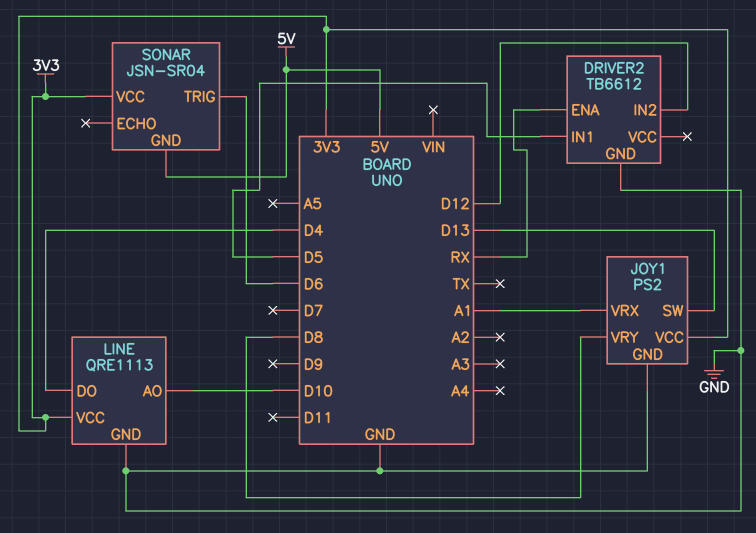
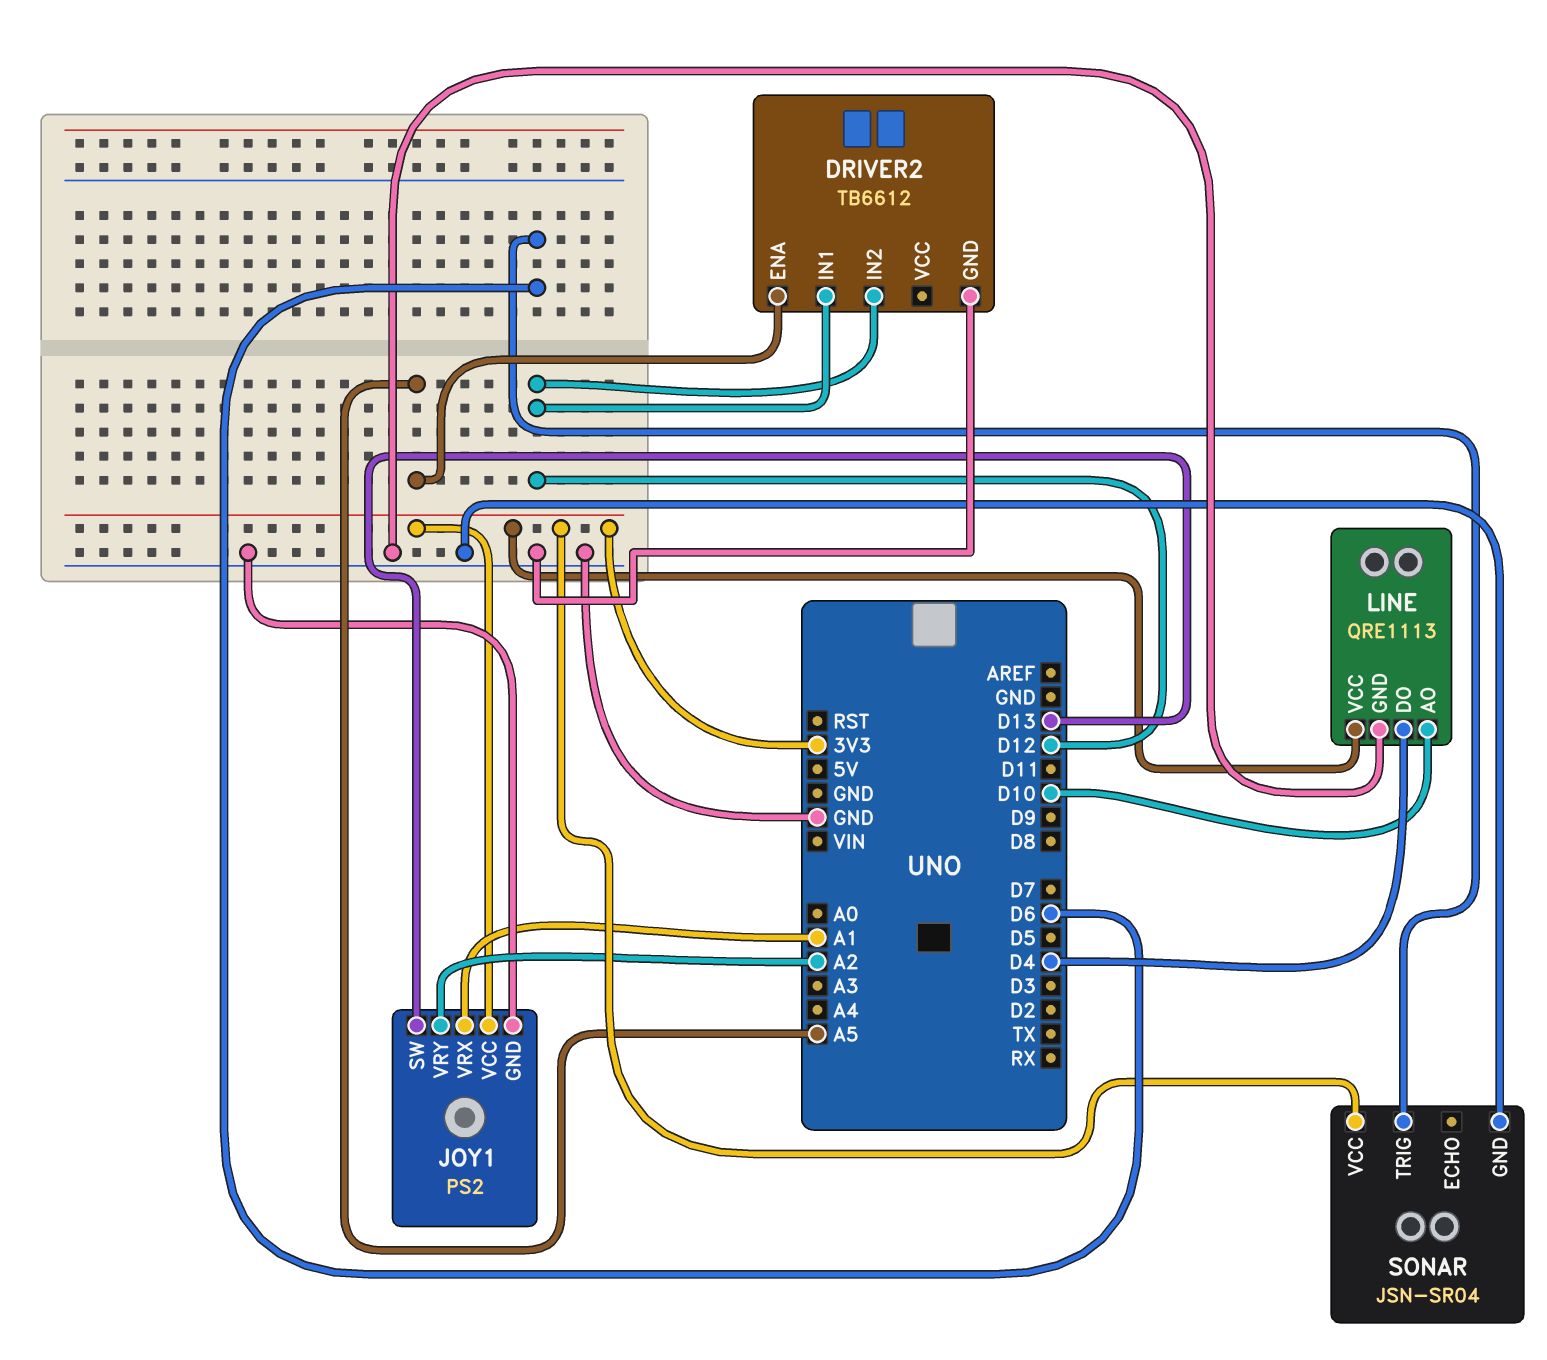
DRIVER2 pin ENA: RX -> A5
DRIVER2 pin IN1: D5 -> D12
JOY1 pin VRY: D8 -> A2
SONAR pin GND: 5V -> GND

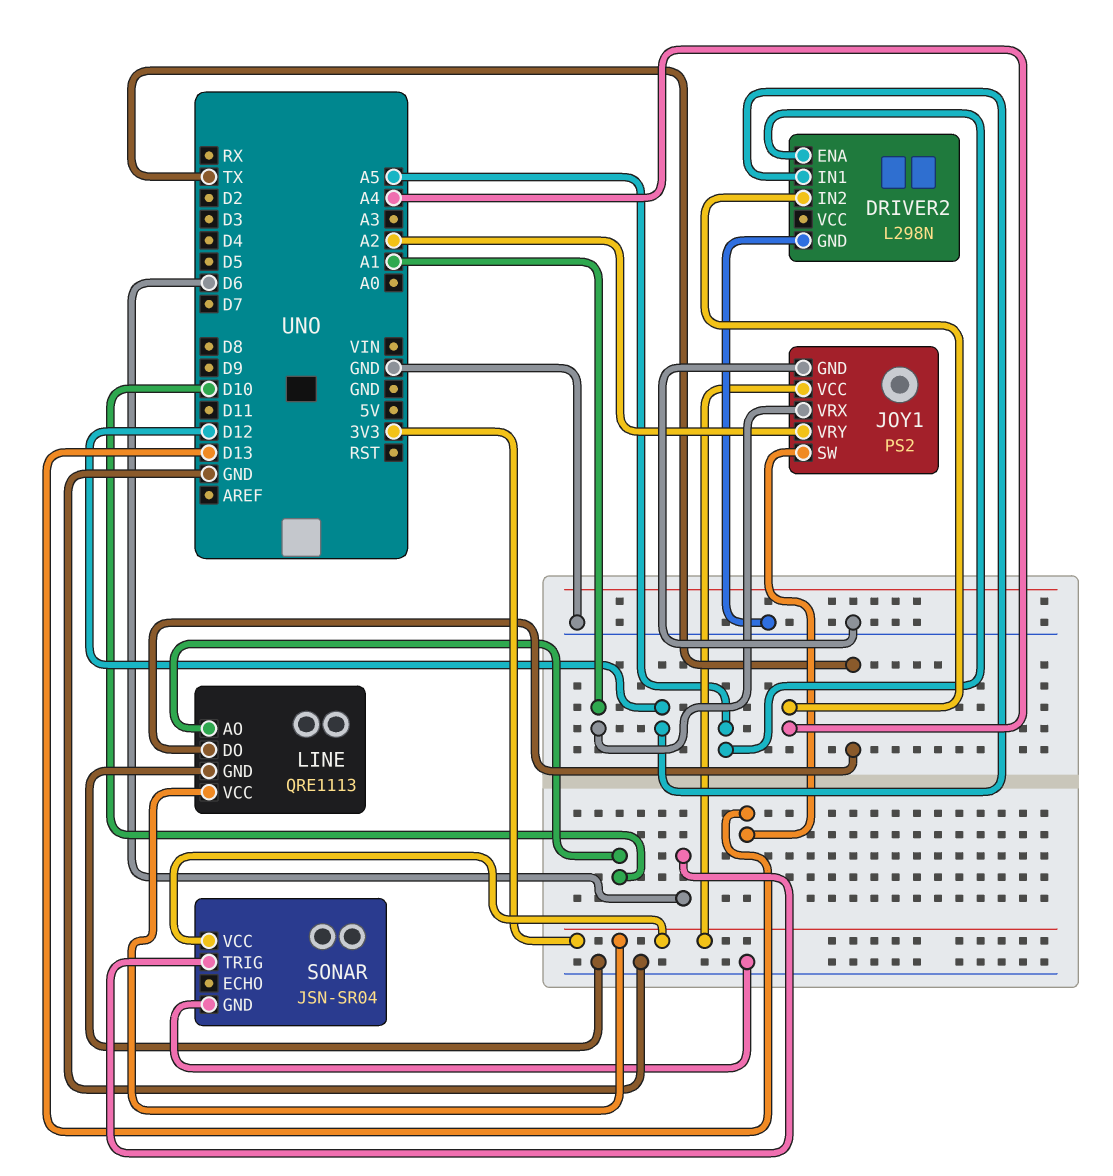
DRIVER2: TB6612 -> L298N
DRIVER2 pin IN2: D12 -> A4
LINE pin DO: D4 -> TX

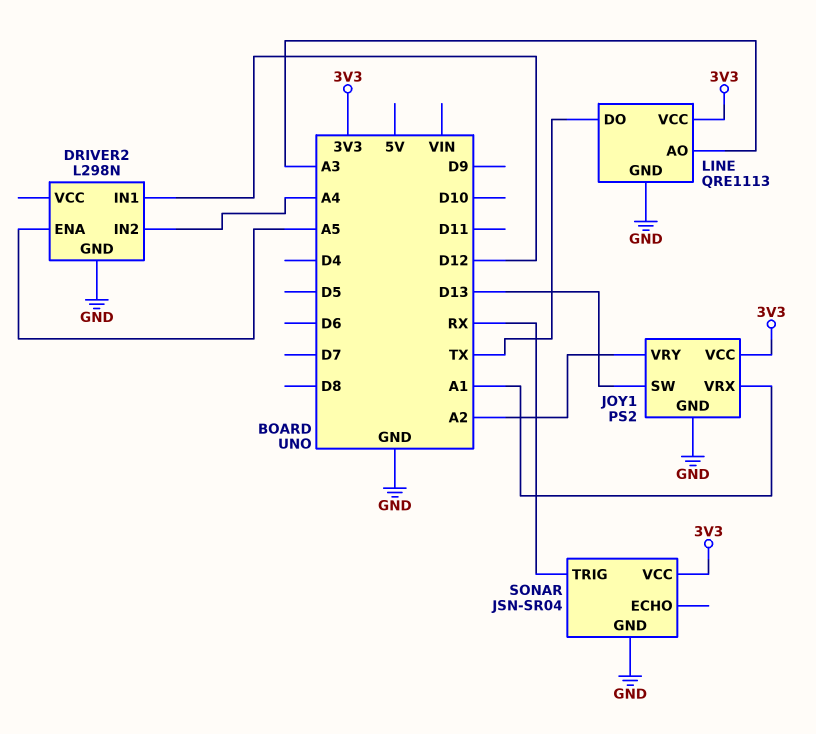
LINE pin AO: D10 -> A3
SONAR pin TRIG: D6 -> RX

